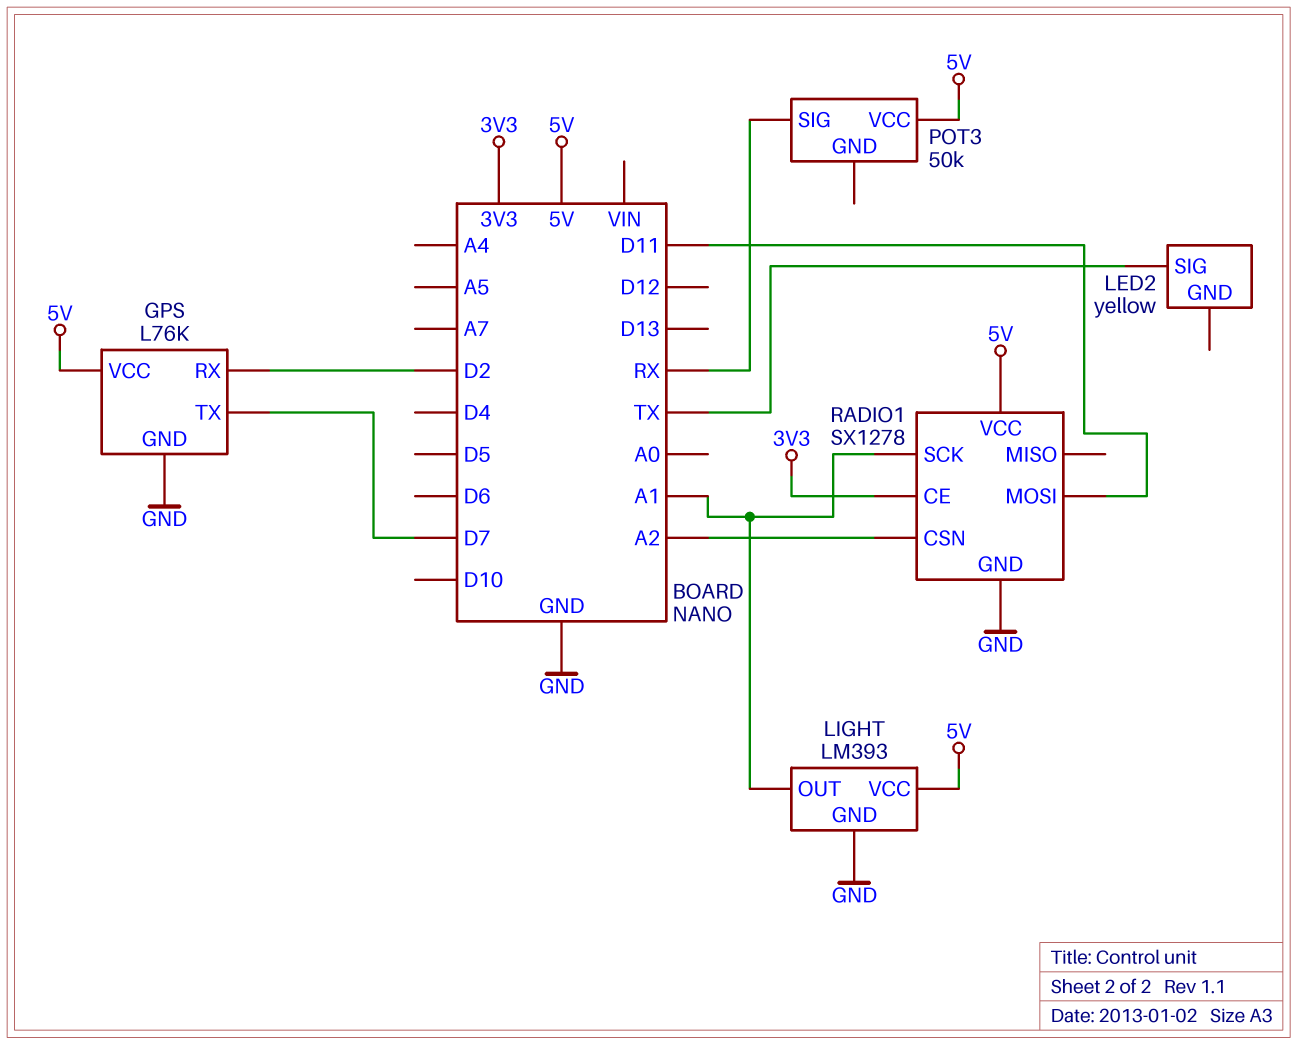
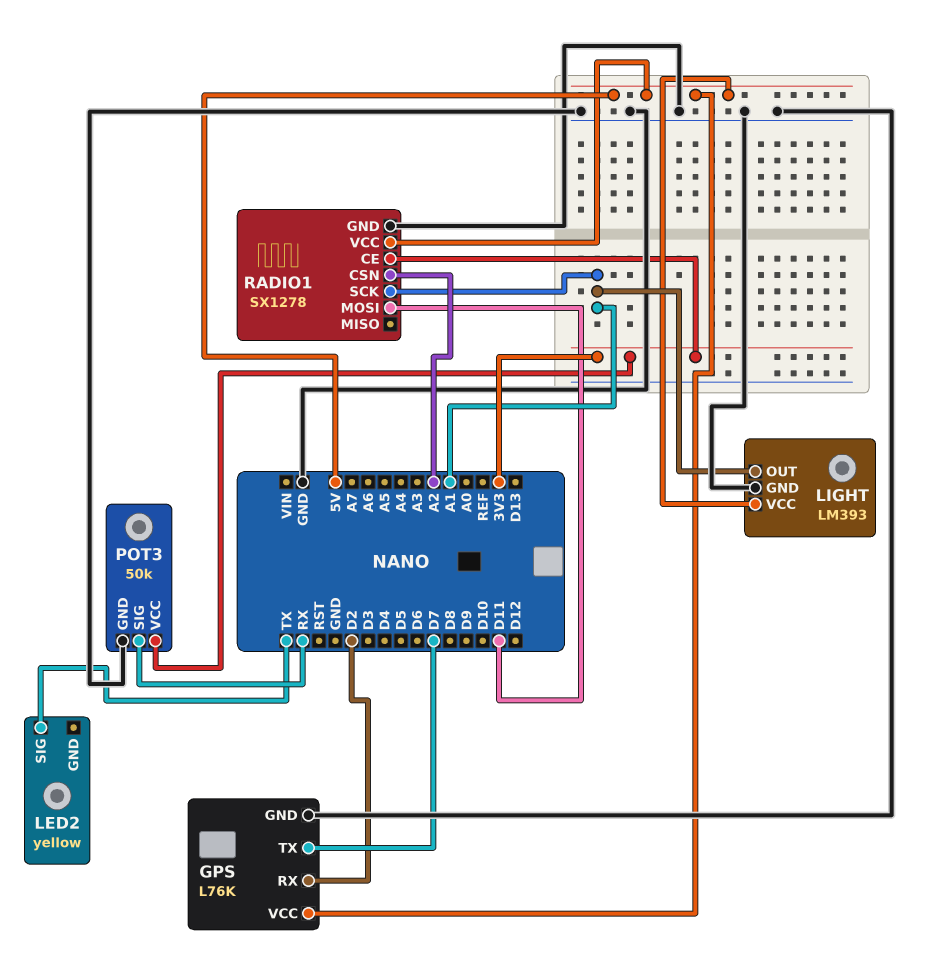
POT3 pin GND: none -> GND
POT3 pin VCC: 5V -> 3V3

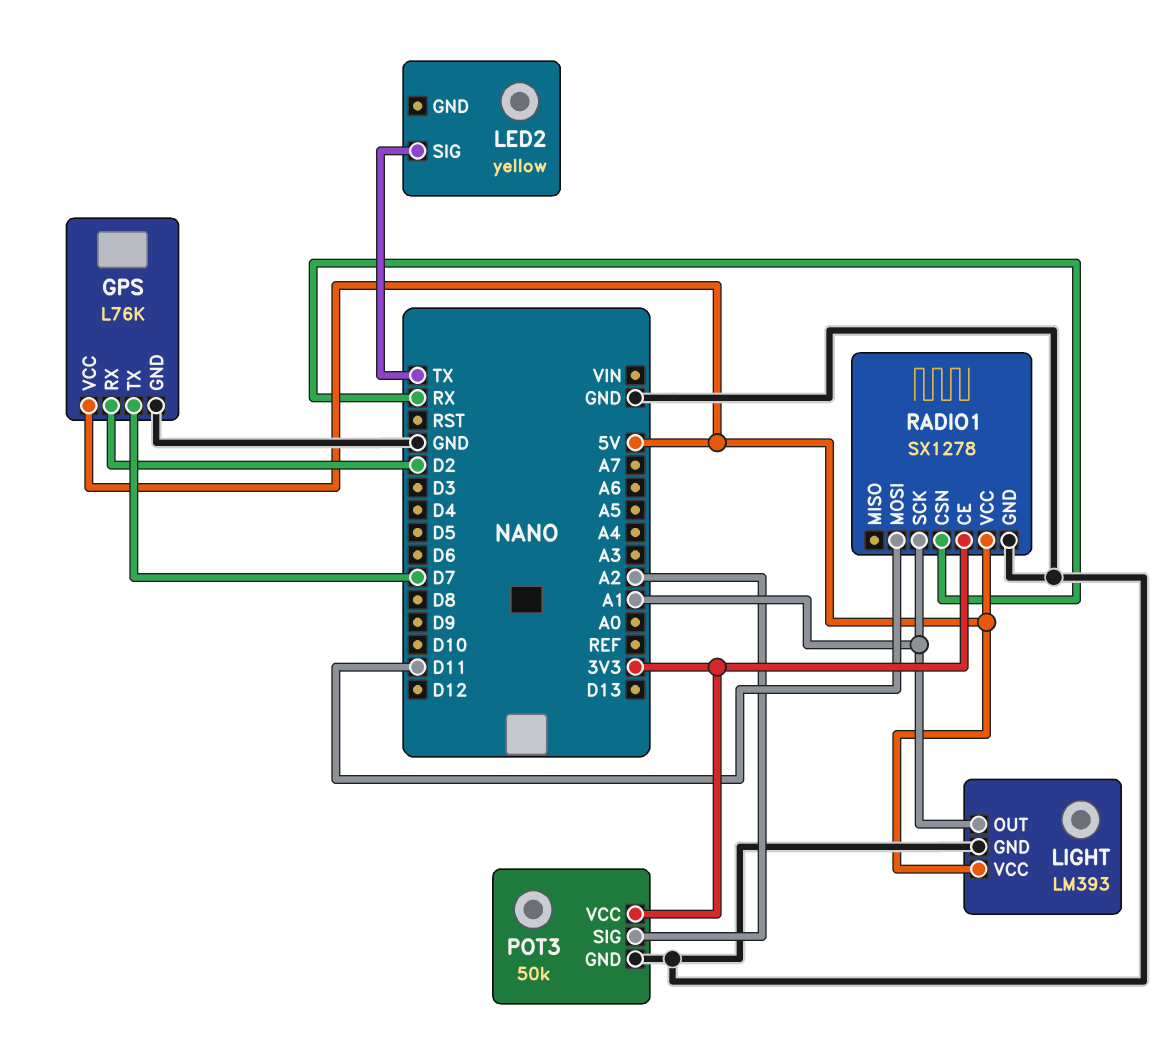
POT3 pin SIG: RX -> A2
RADIO1 pin CSN: A2 -> RX

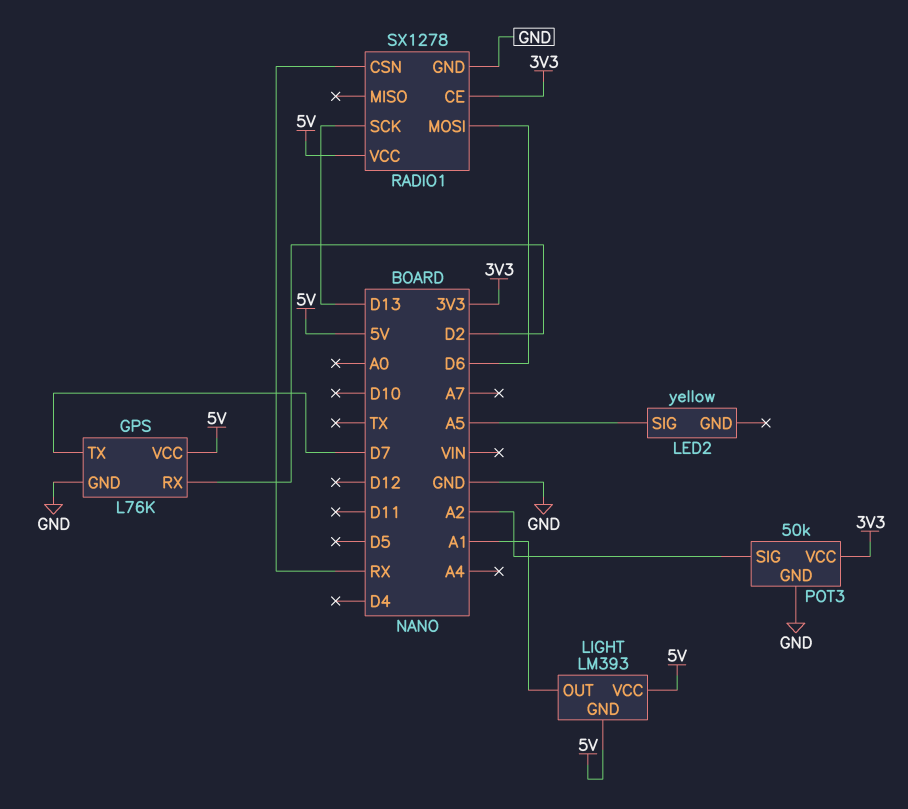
LED2 pin SIG: TX -> A5
LIGHT pin GND: GND -> 5V
RADIO1 pin MOSI: D11 -> D6
RADIO1 pin SCK: A1 -> D13

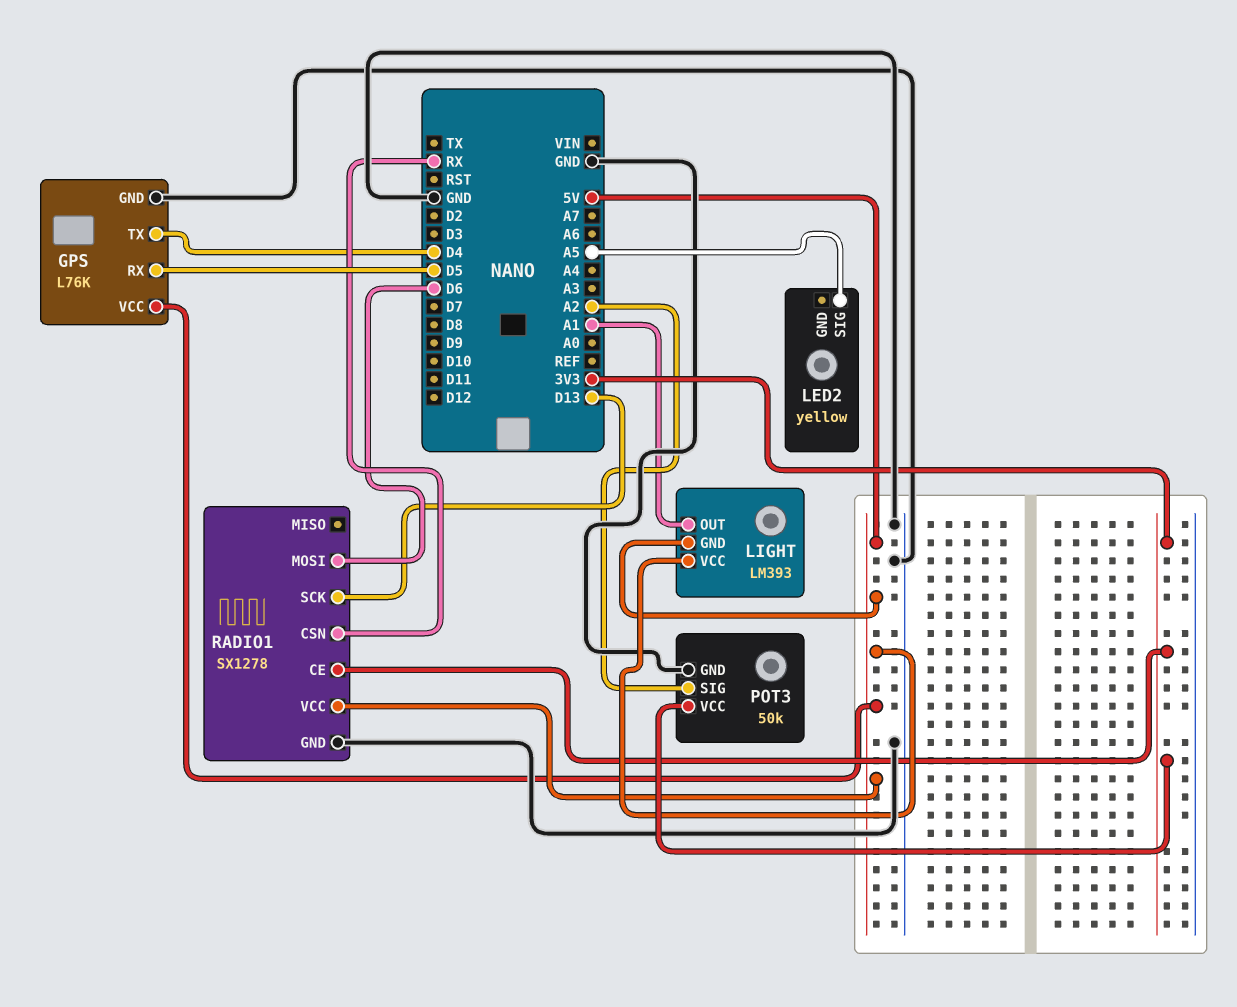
GPS pin RX: D2 -> D5
GPS pin TX: D7 -> D4

